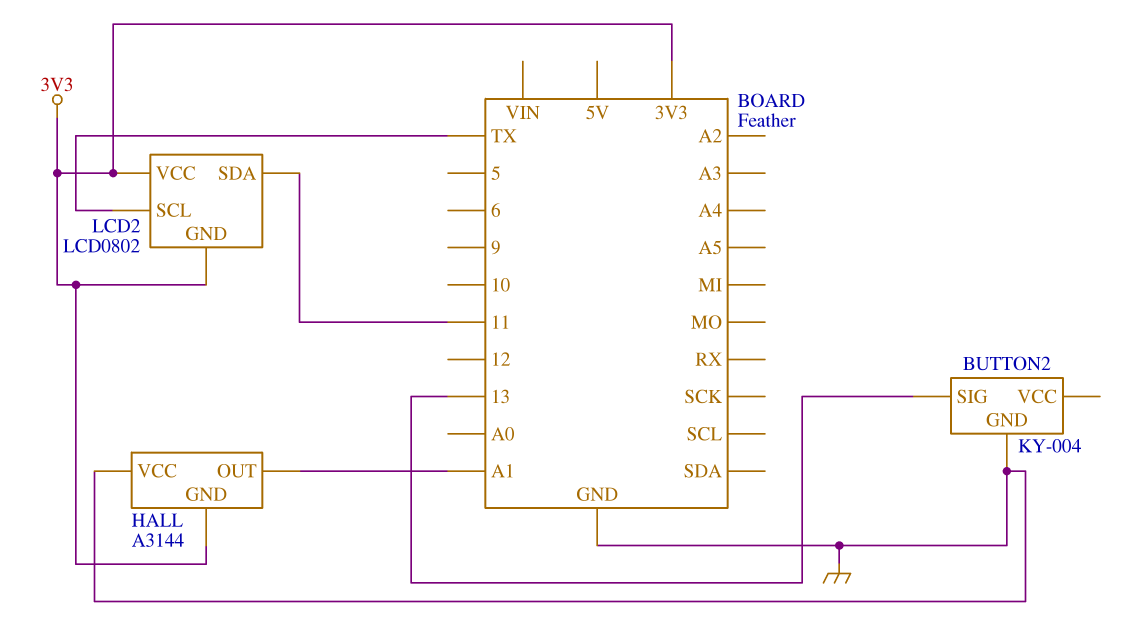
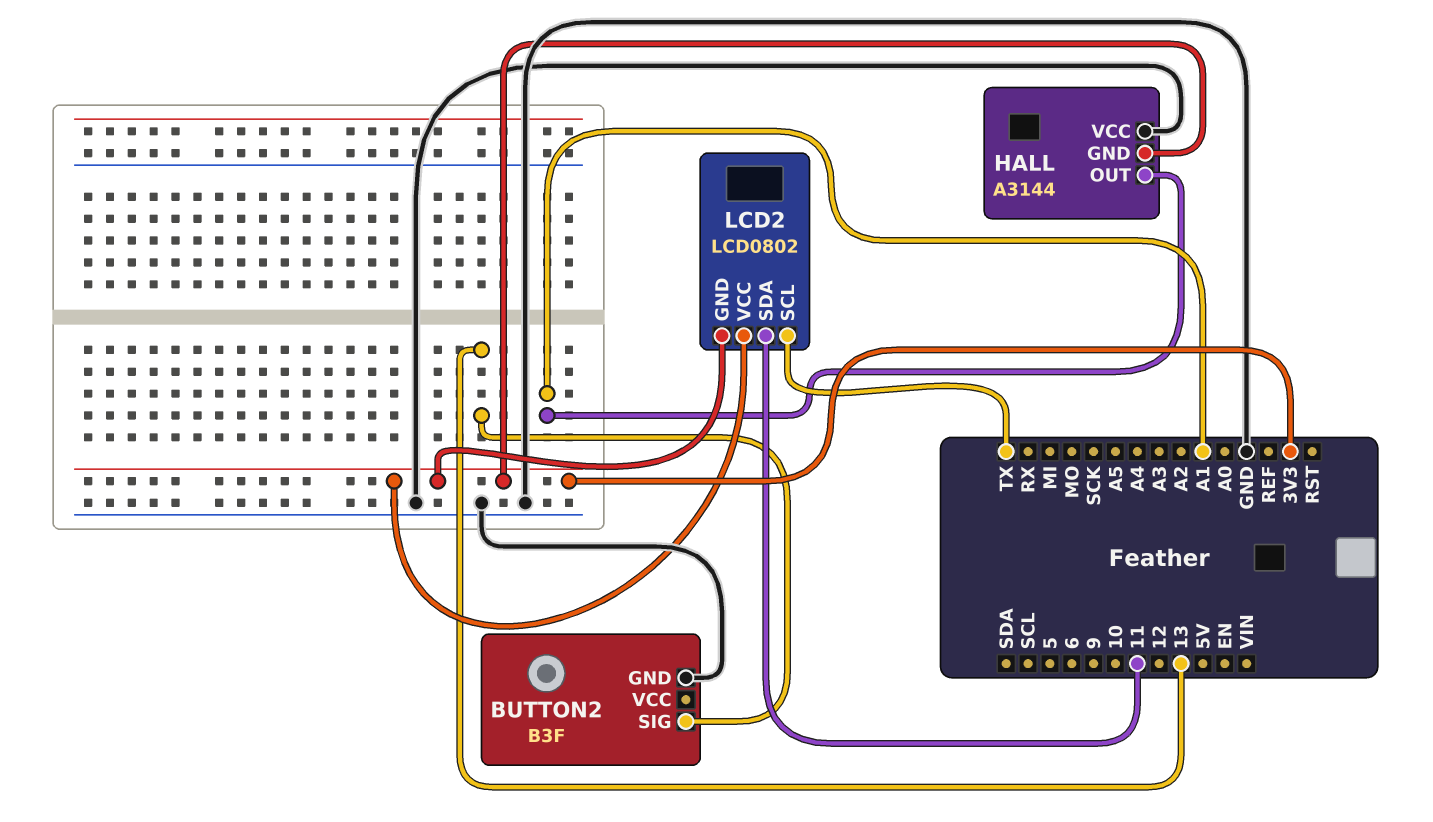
BUTTON2: KY-004 -> B3F

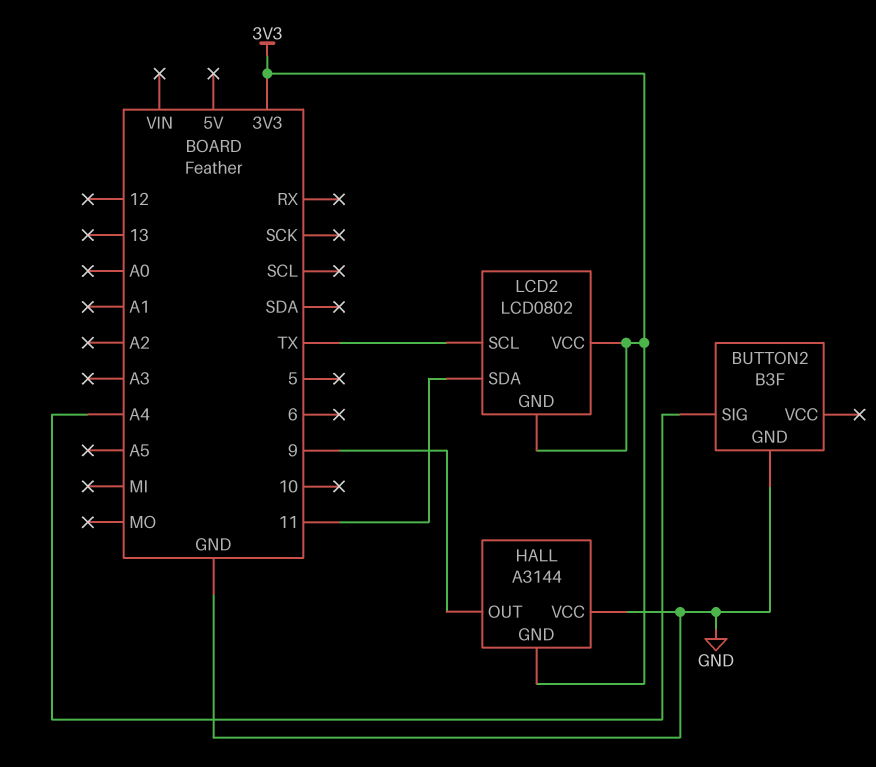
BUTTON2 pin SIG: 13 -> A4
HALL pin OUT: A1 -> 9

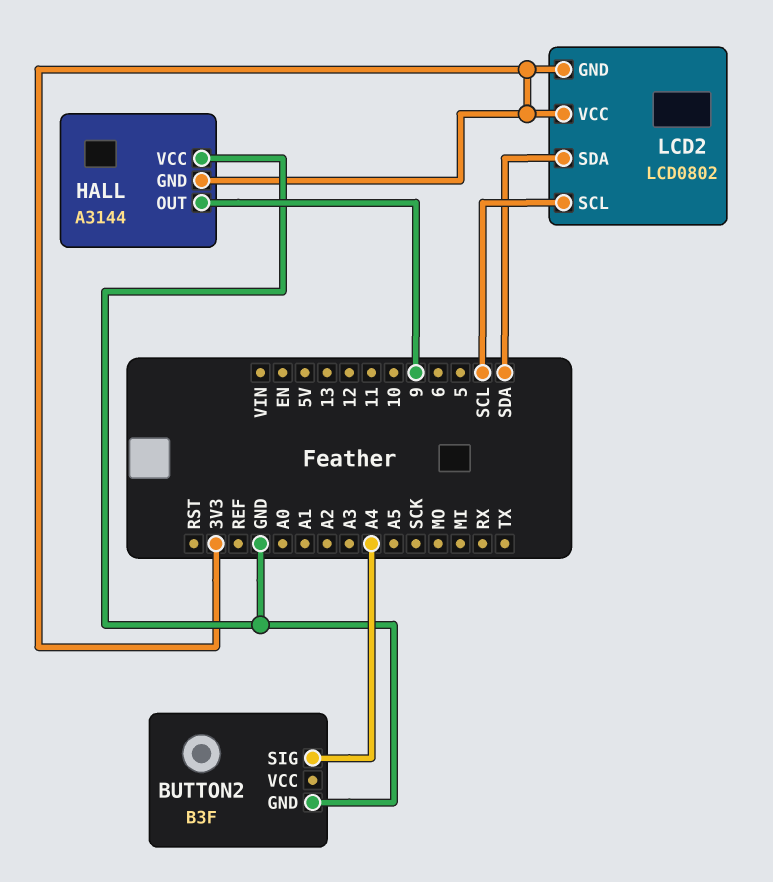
LCD2 pin SCL: TX -> SCL
LCD2 pin SDA: 11 -> SDA

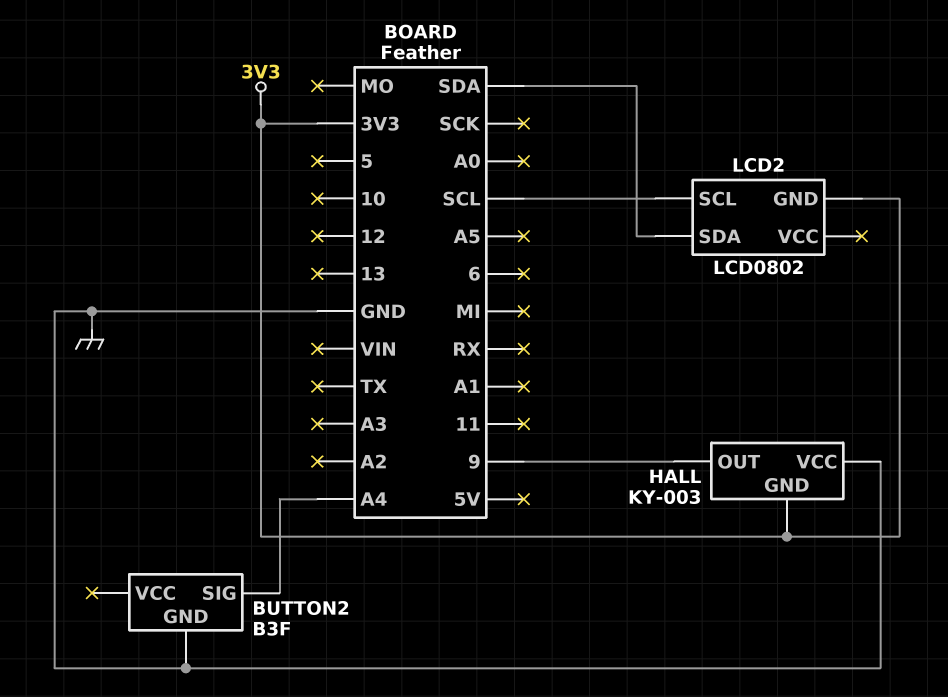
HALL: A3144 -> KY-003
LCD2 pin VCC: 3V3 -> none

